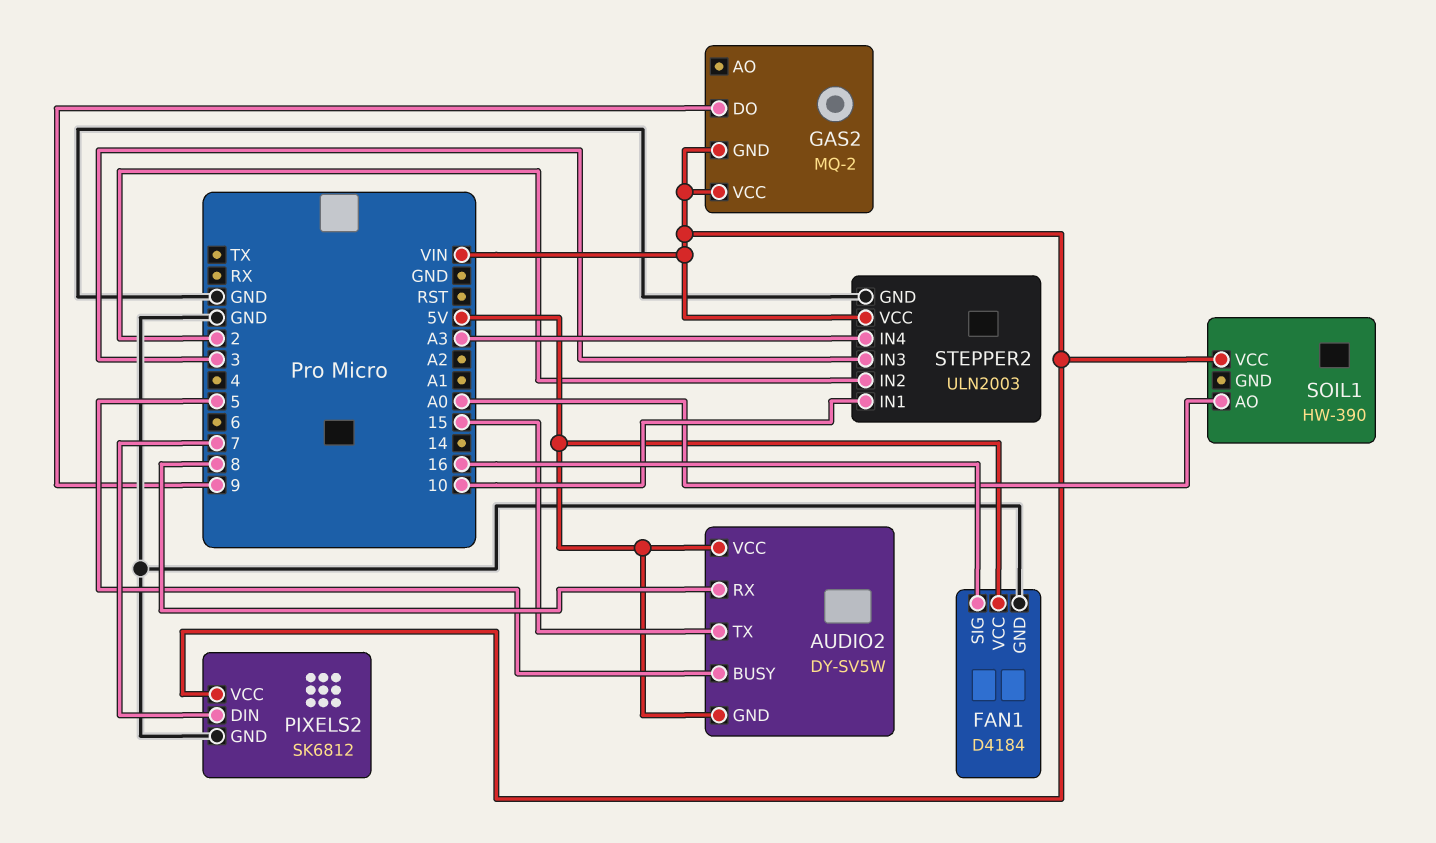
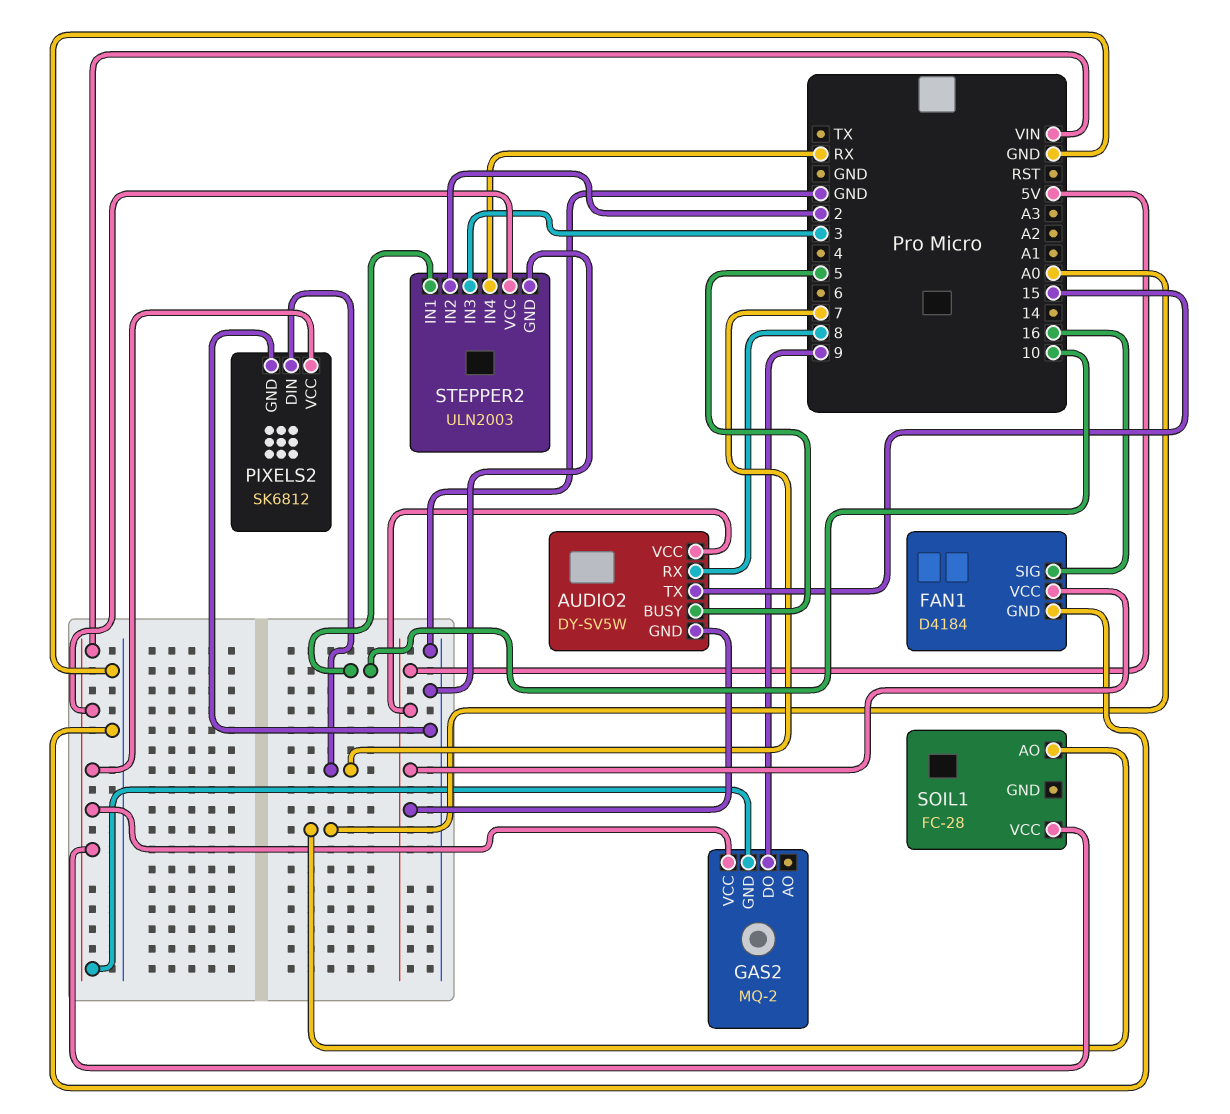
SOIL1: HW-390 -> FC-28
STEPPER2 pin IN4: A3 -> RX

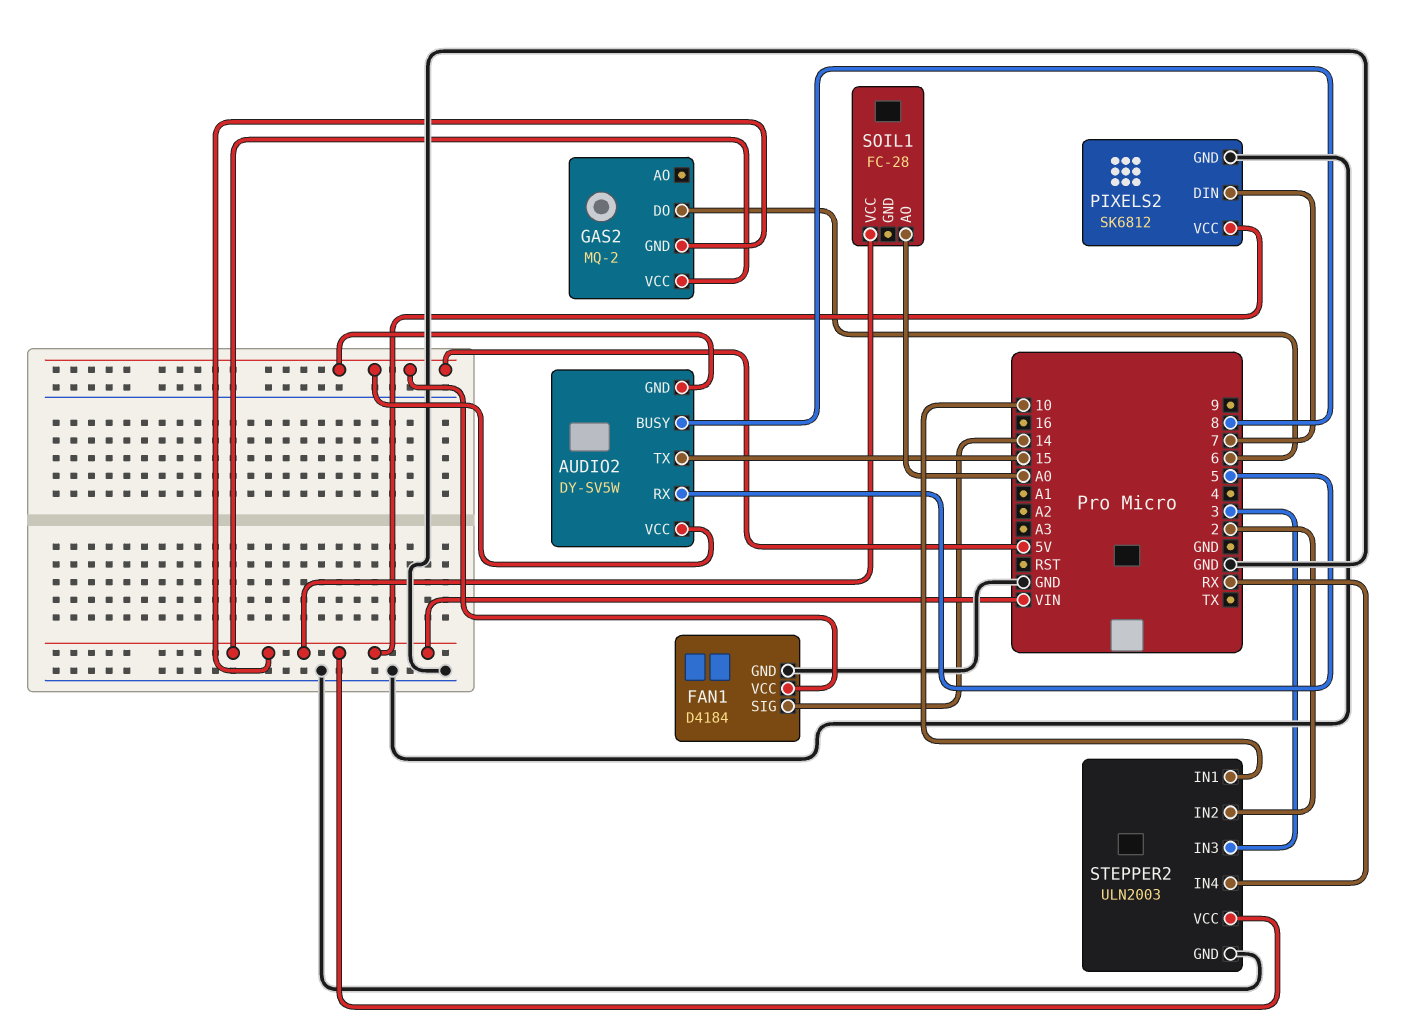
AUDIO2 pin BUSY: 5 -> 8
AUDIO2 pin RX: 8 -> 5
FAN1 pin SIG: 16 -> 14
GAS2 pin DO: 9 -> 6

